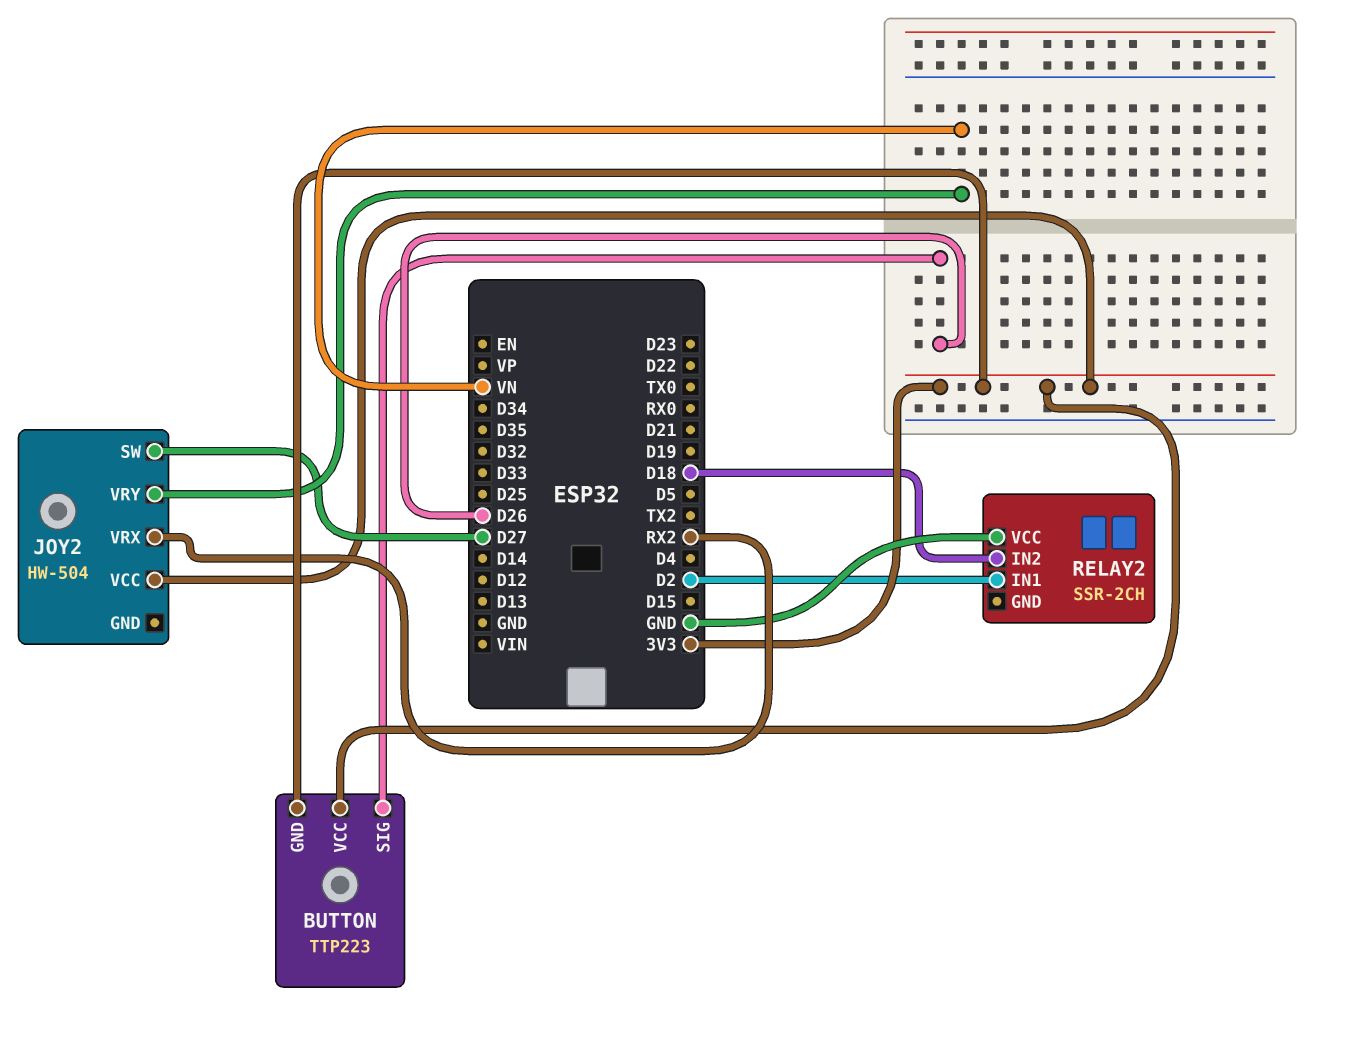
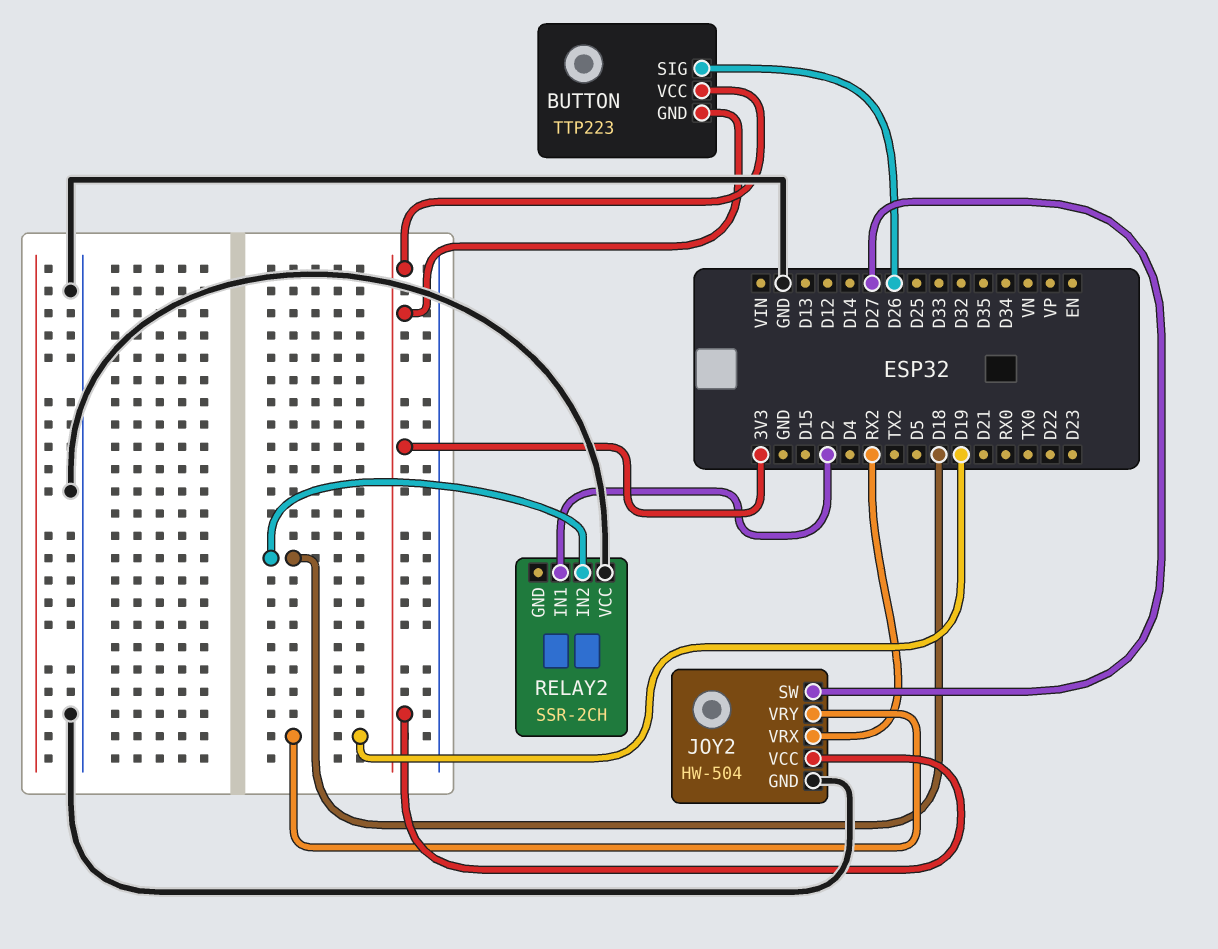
JOY2 pin GND: none -> GND
JOY2 pin VRY: VN -> D19

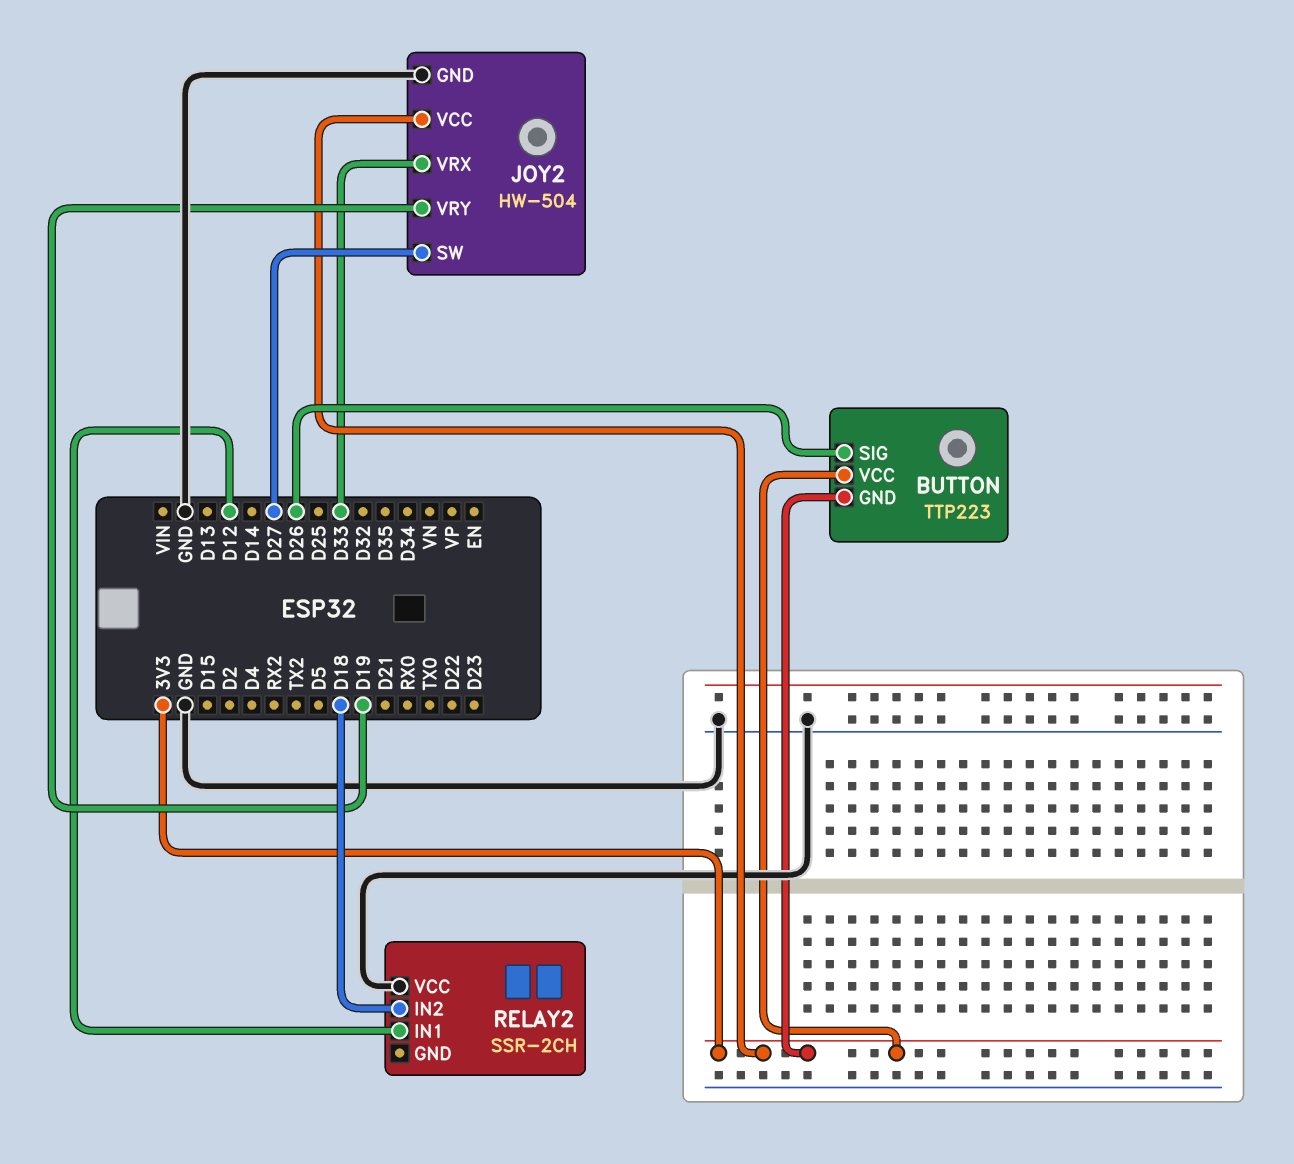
JOY2 pin VRX: RX2 -> D33
RELAY2 pin IN1: D2 -> D12

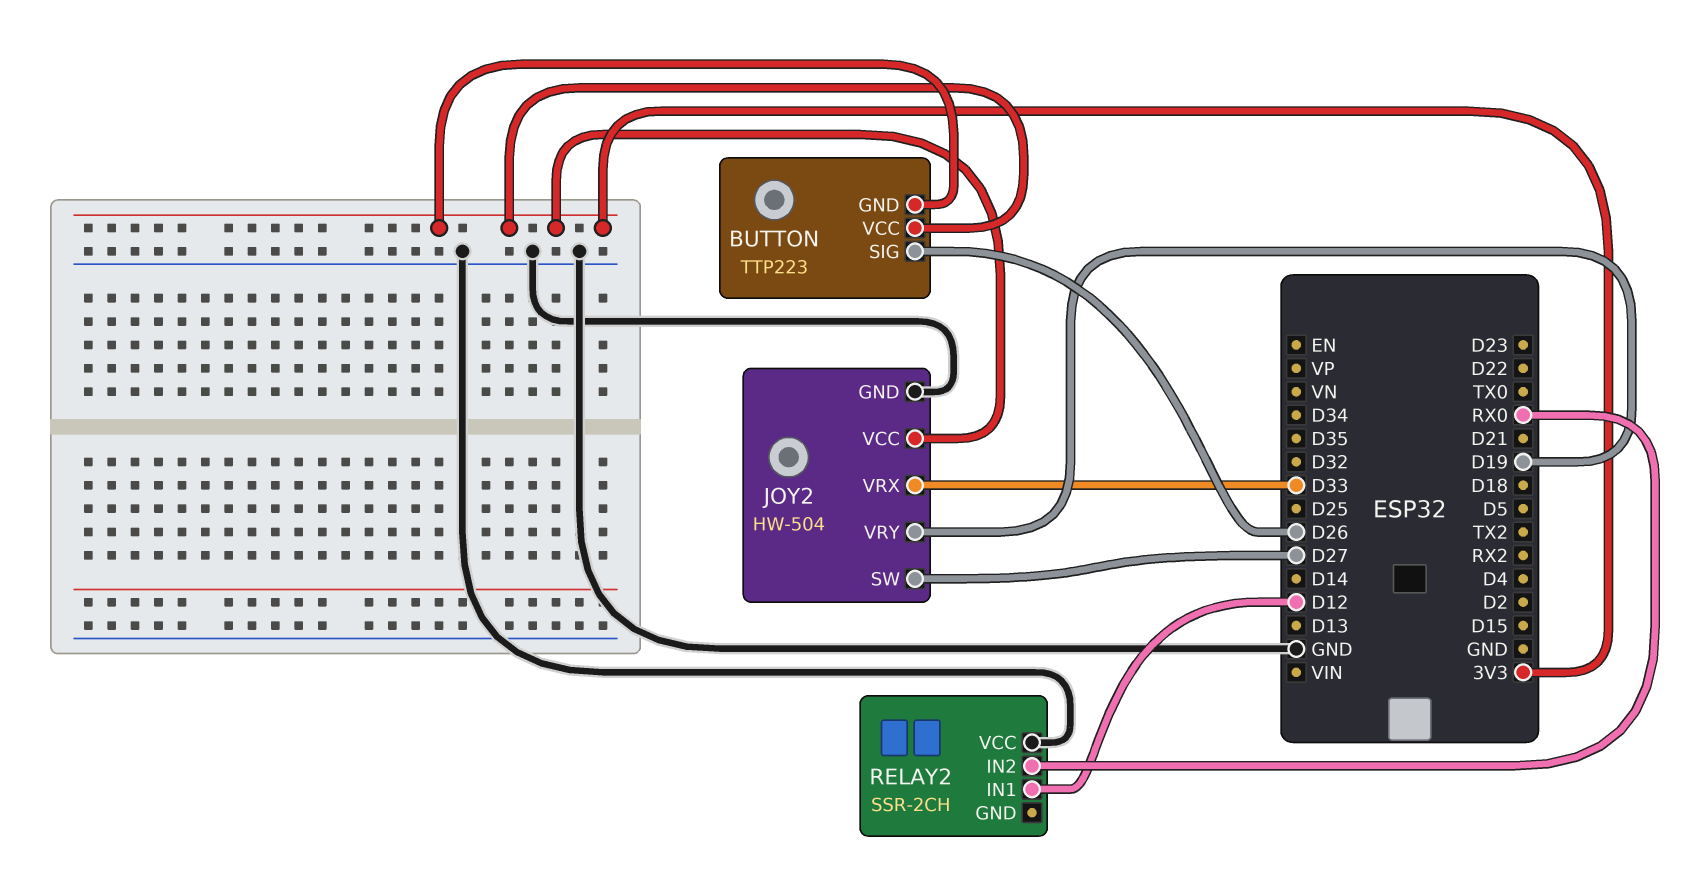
RELAY2 pin IN2: D18 -> RX0

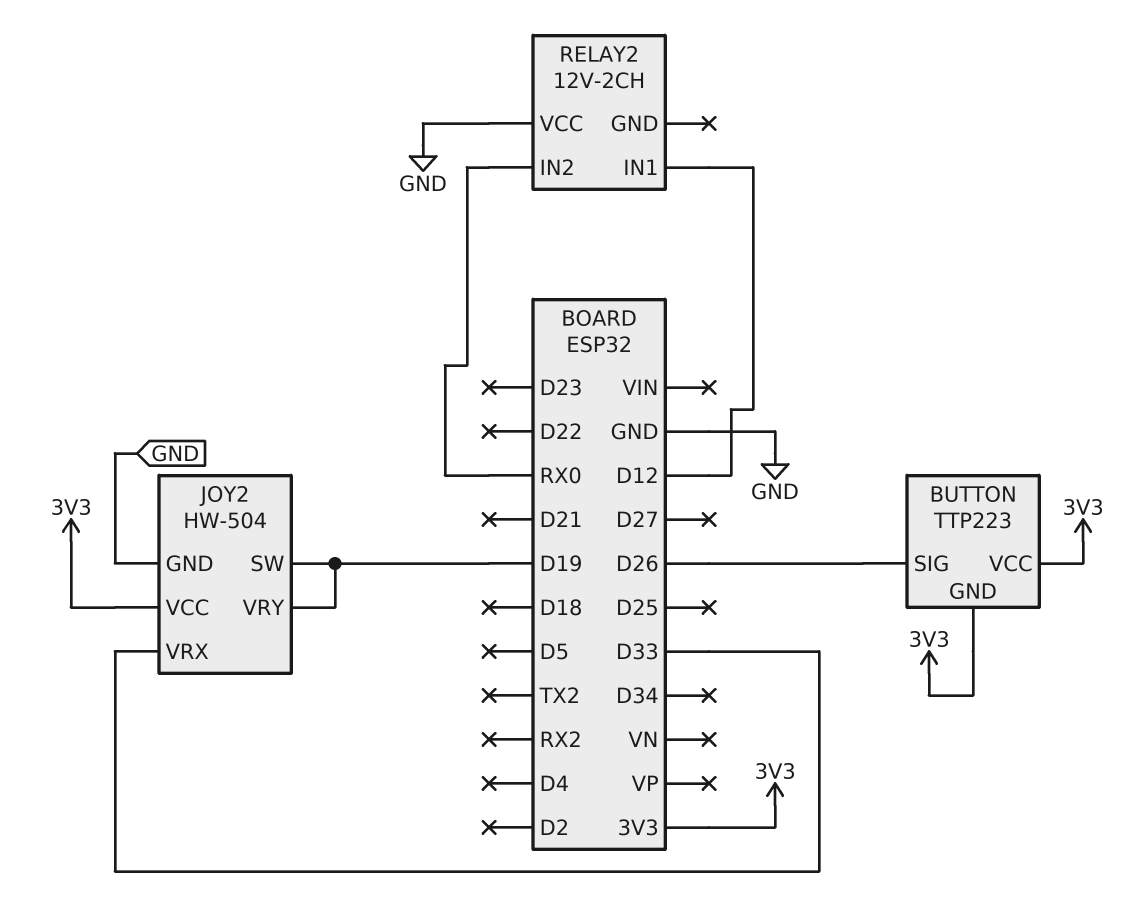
JOY2 pin SW: D27 -> D19
RELAY2: SSR-2CH -> 12V-2CH

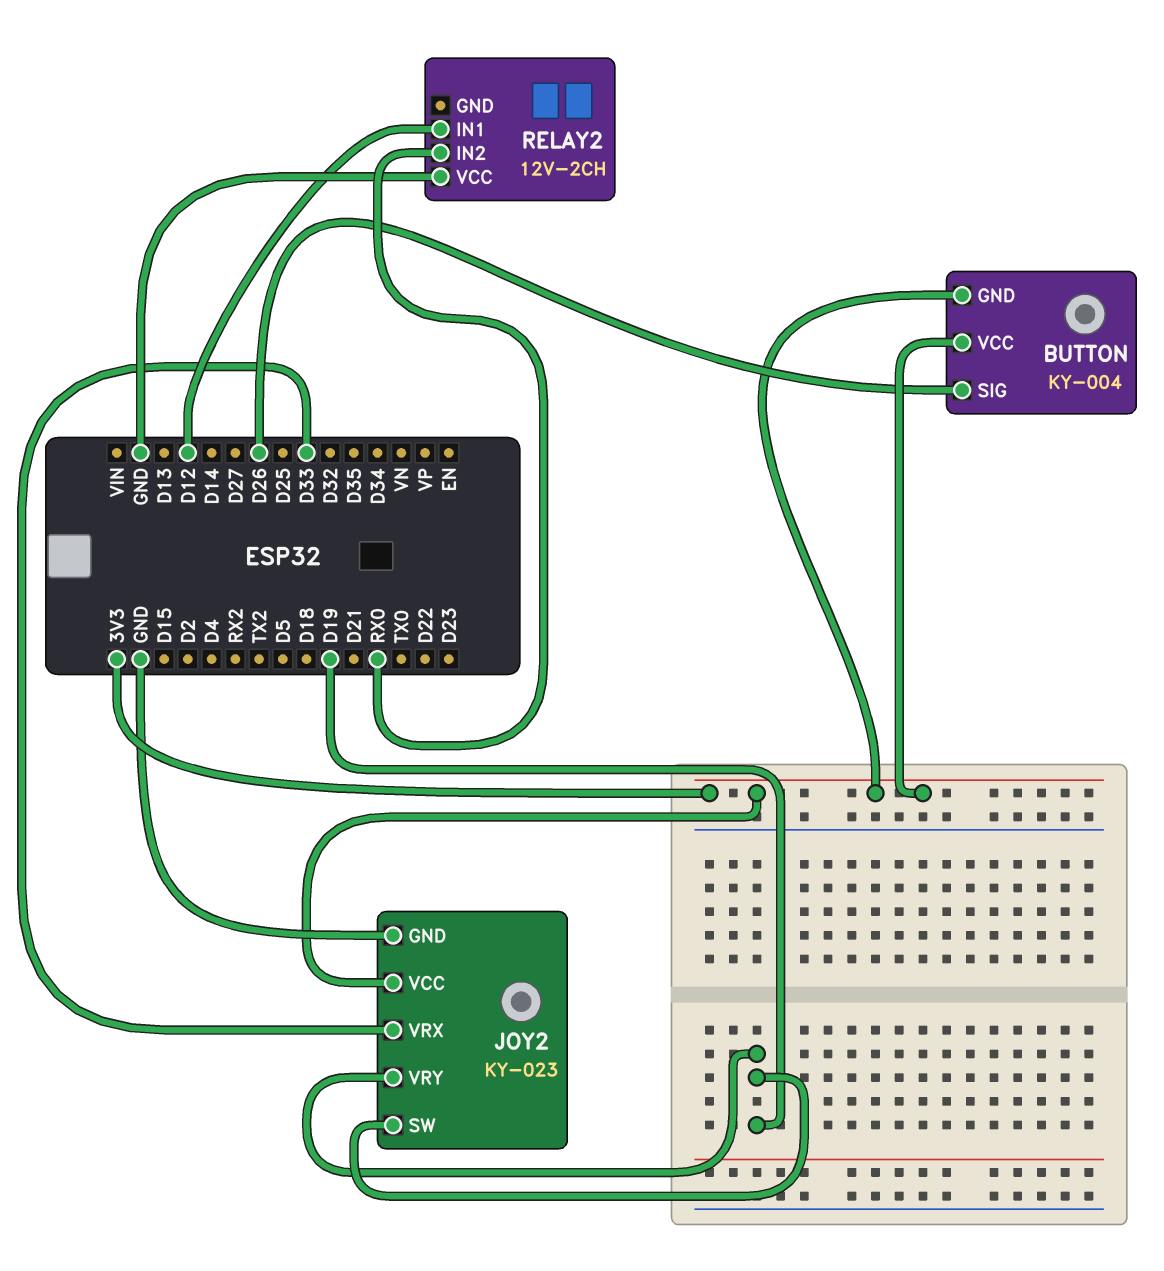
BUTTON: TTP223 -> KY-004
JOY2: HW-504 -> KY-023

